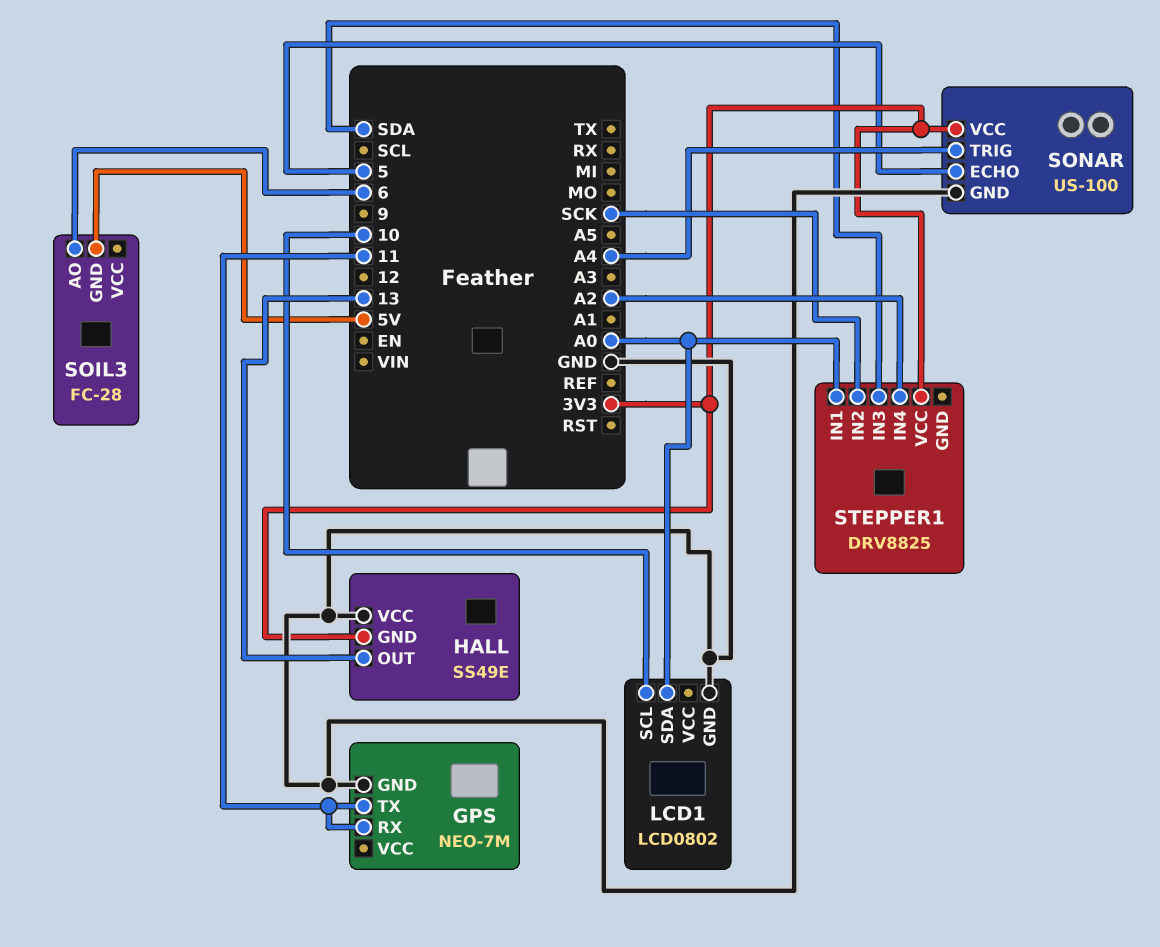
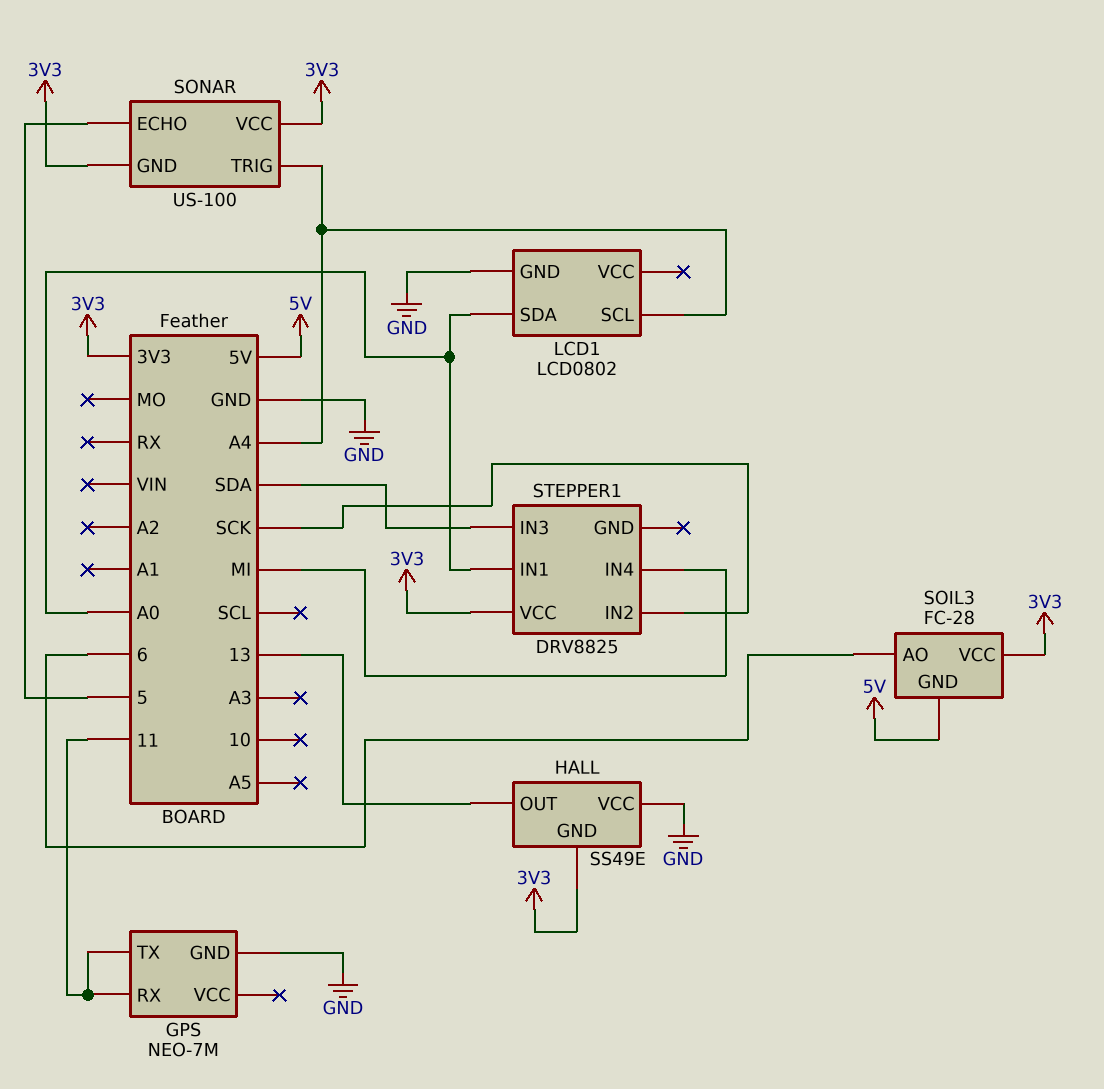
LCD1 pin SCL: 10 -> A4
SOIL3 pin VCC: none -> 3V3
SONAR pin GND: GND -> 3V3
STEPPER1 pin IN4: A2 -> MI

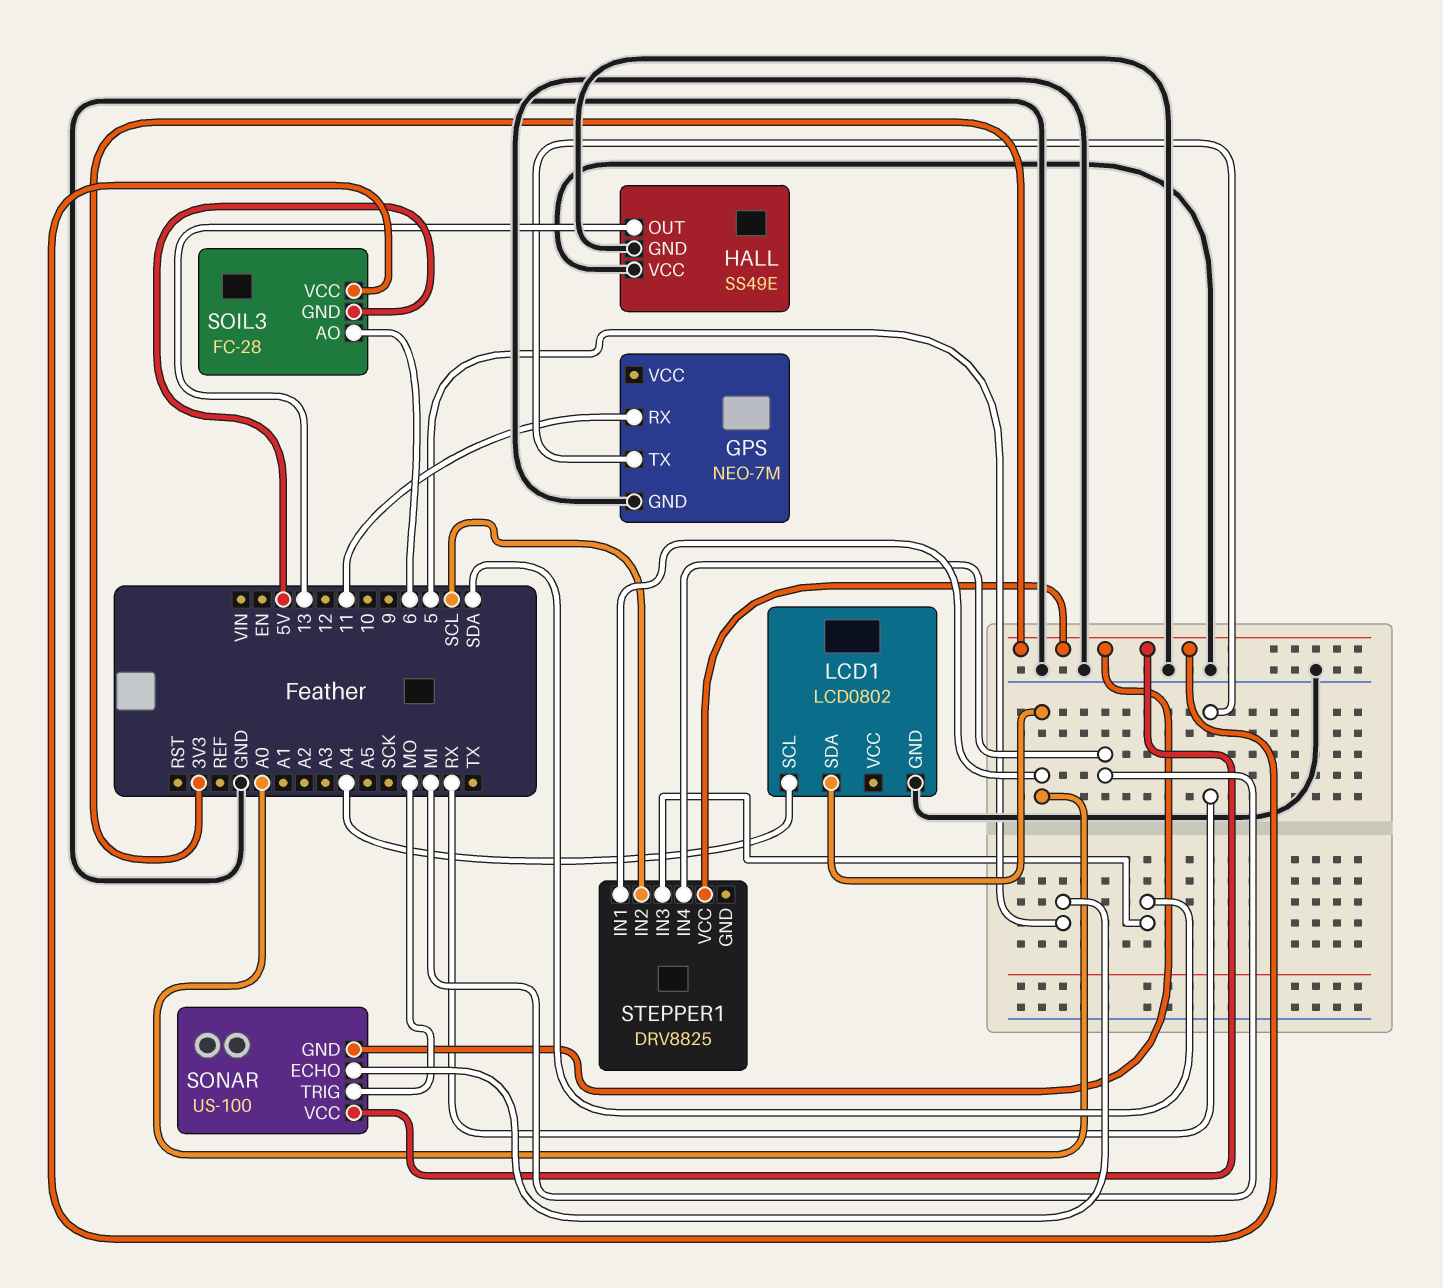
GPS pin TX: 11 -> RX
HALL pin GND: 3V3 -> GND
SONAR pin TRIG: A4 -> MO
STEPPER1 pin IN2: SCK -> SCL

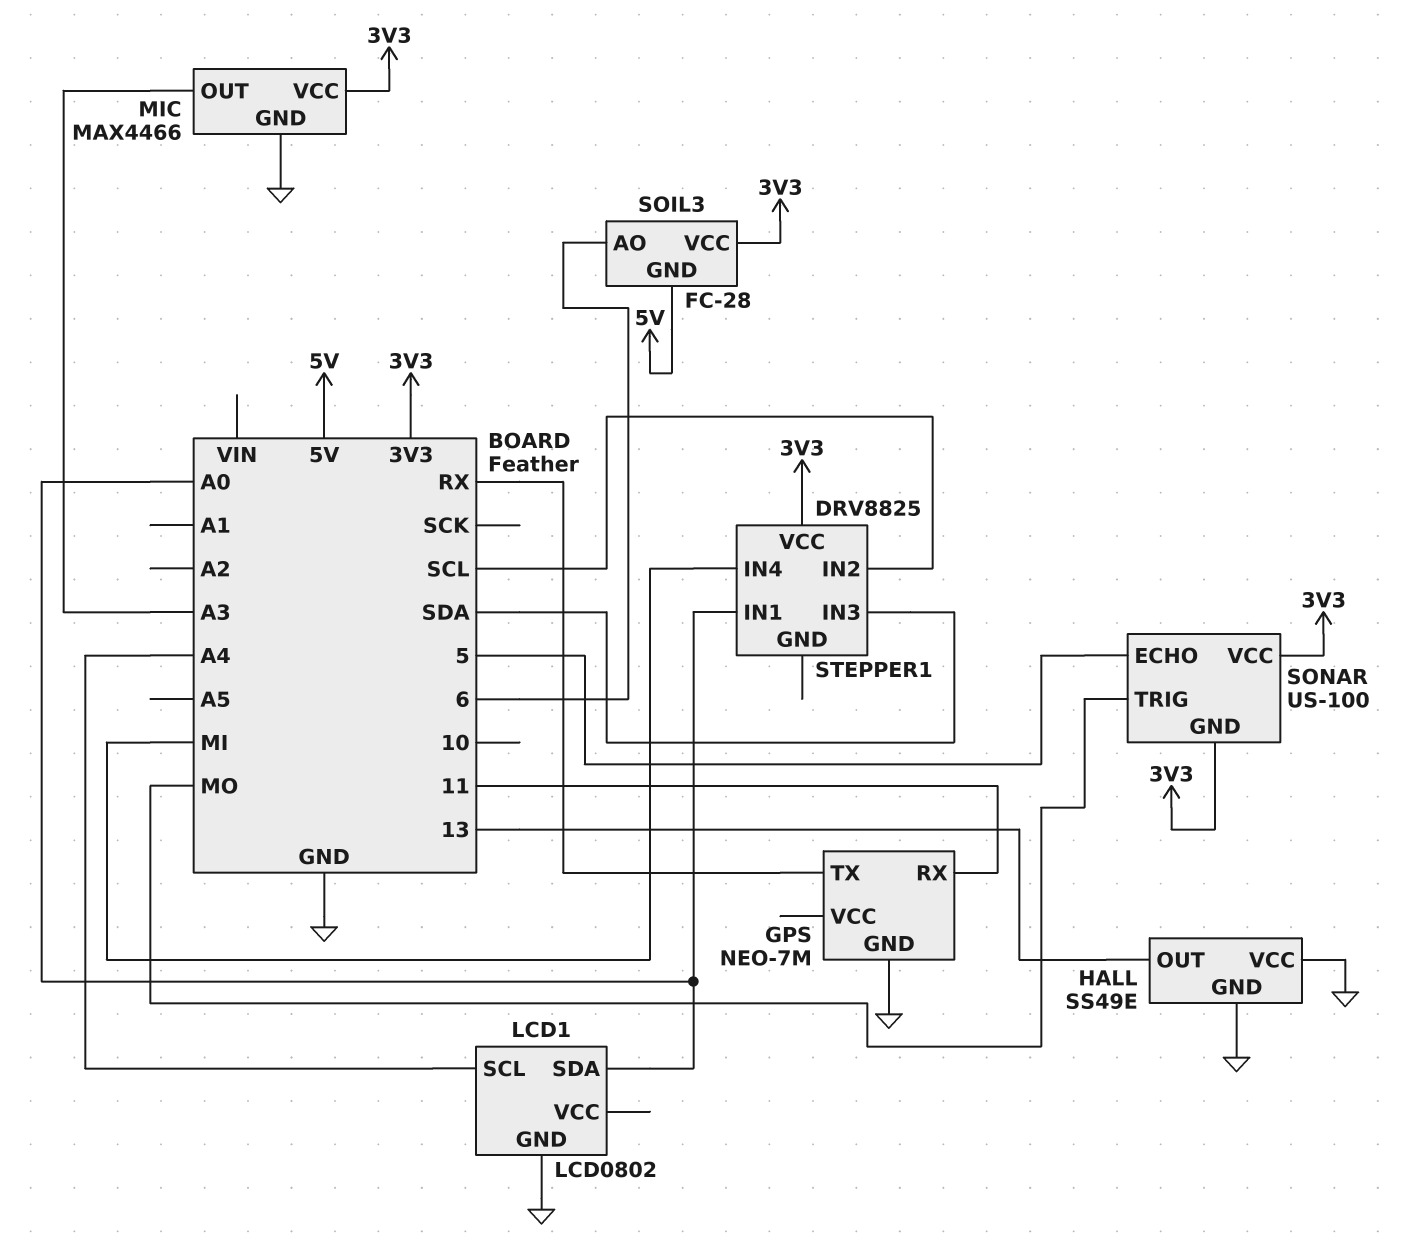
MIC: none -> MAX4466
MIC pin GND: none -> GND
MIC pin OUT: none -> A3
MIC pin VCC: none -> 3V3

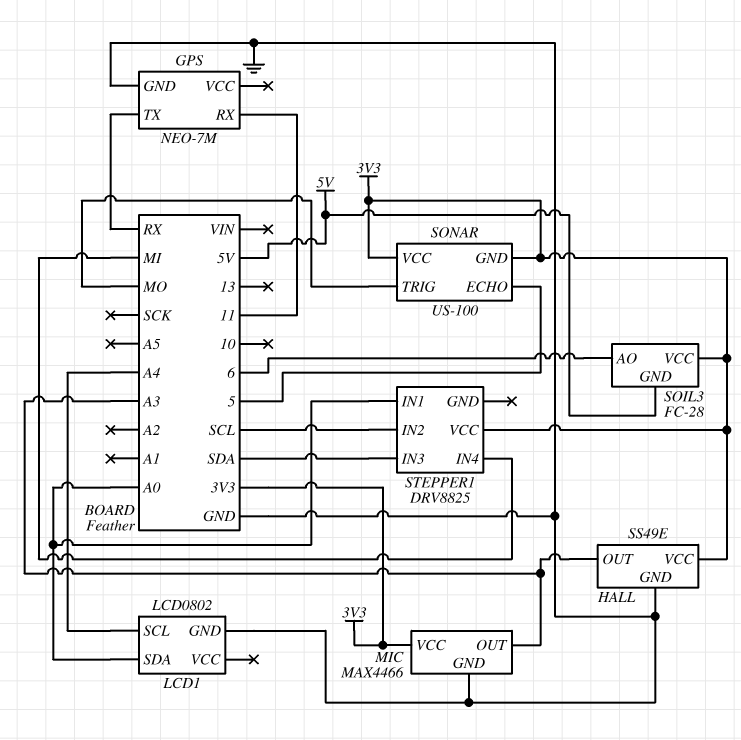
HALL pin OUT: 13 -> A3
HALL pin VCC: GND -> 3V3

